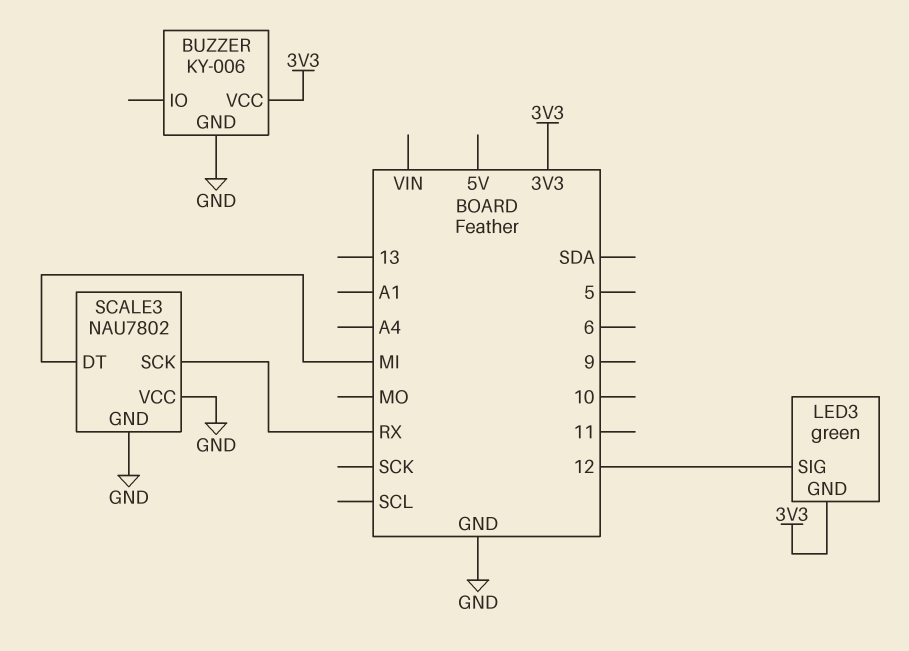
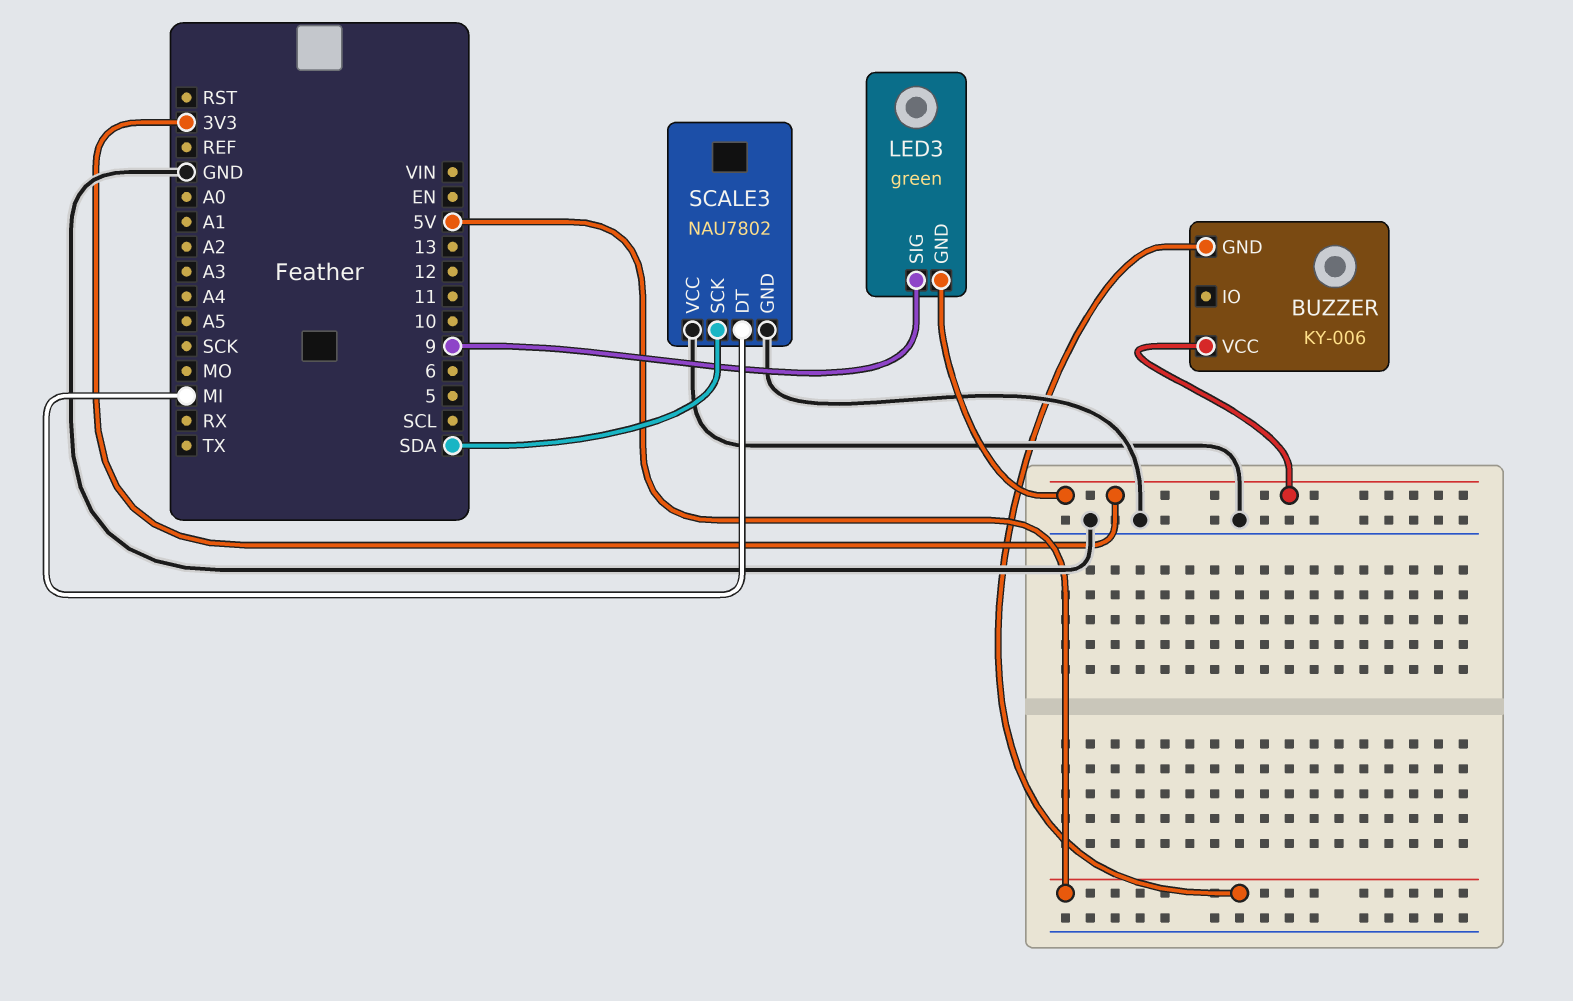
BUZZER pin GND: GND -> 5V
LED3 pin SIG: 12 -> 9
SCALE3 pin SCK: RX -> SDA

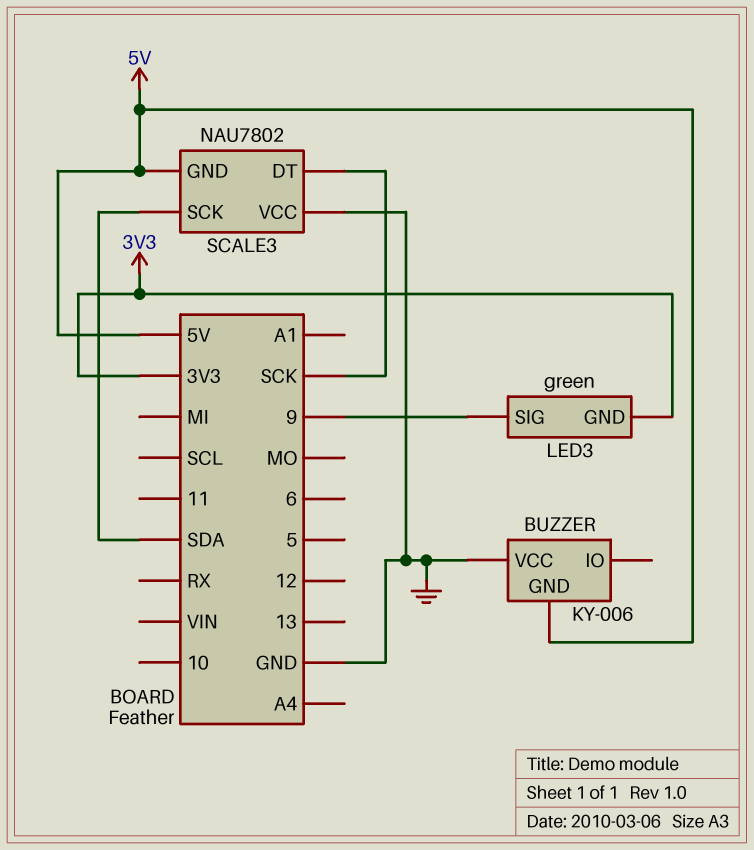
BUZZER pin VCC: 3V3 -> GND
SCALE3 pin DT: MI -> SCK
SCALE3 pin GND: GND -> 5V

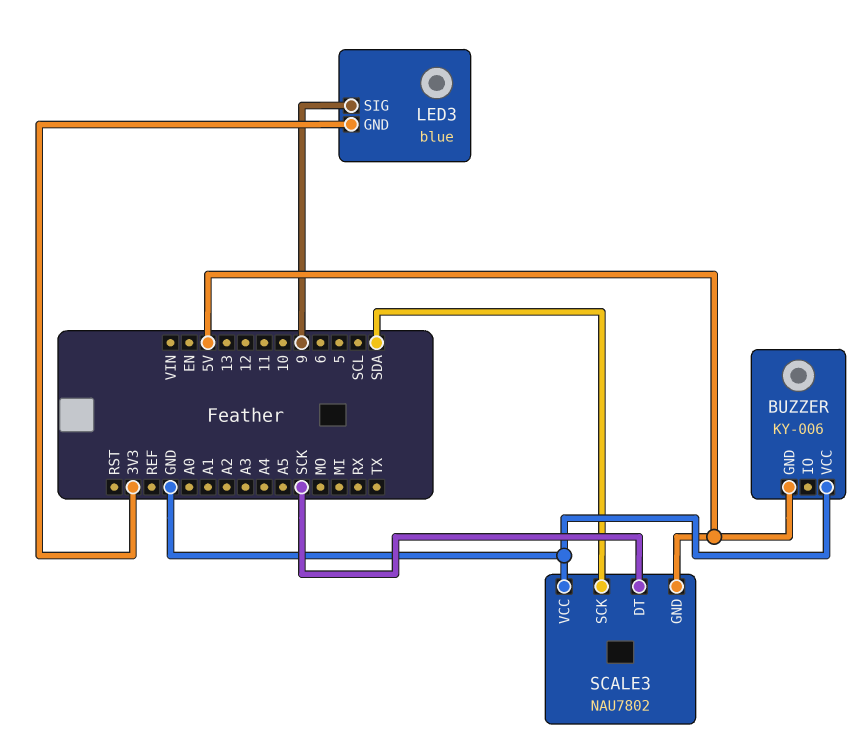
LED3: green -> blue

